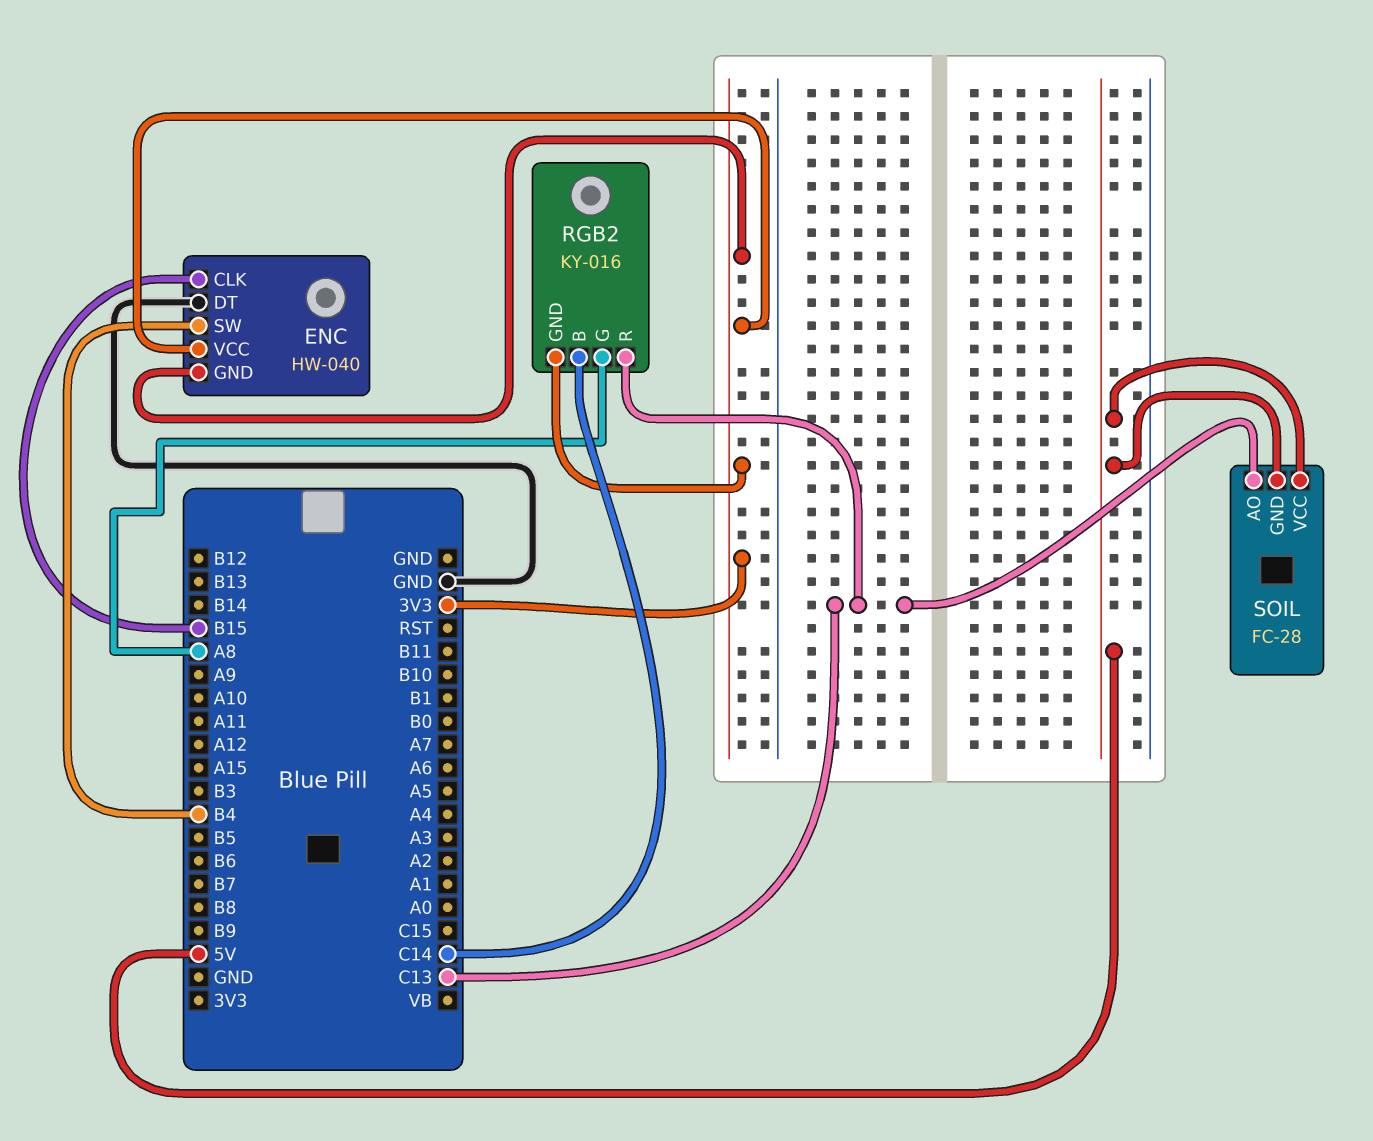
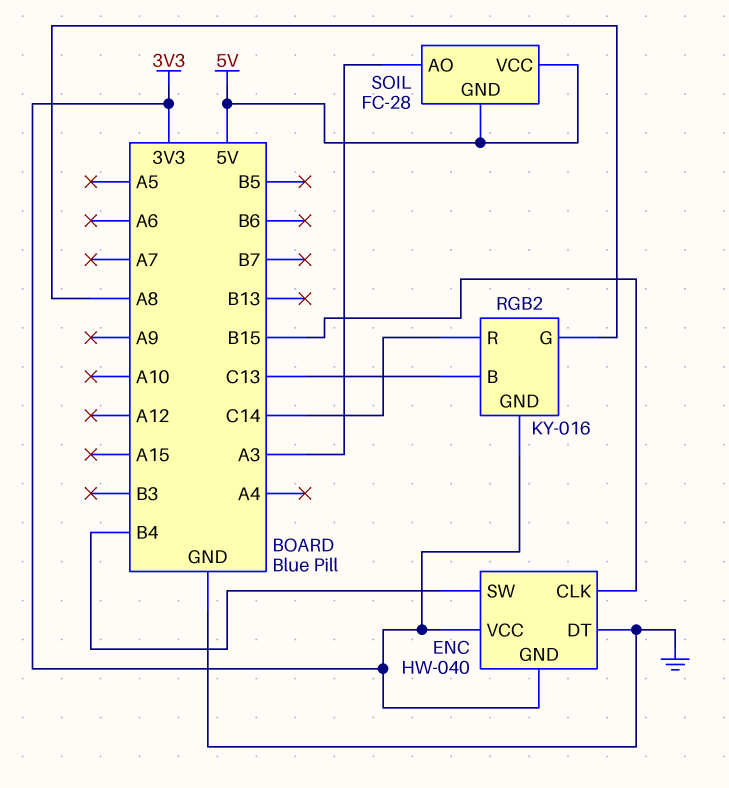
RGB2 pin B: C14 -> C13
RGB2 pin R: C13 -> C14
SOIL pin AO: C13 -> A3

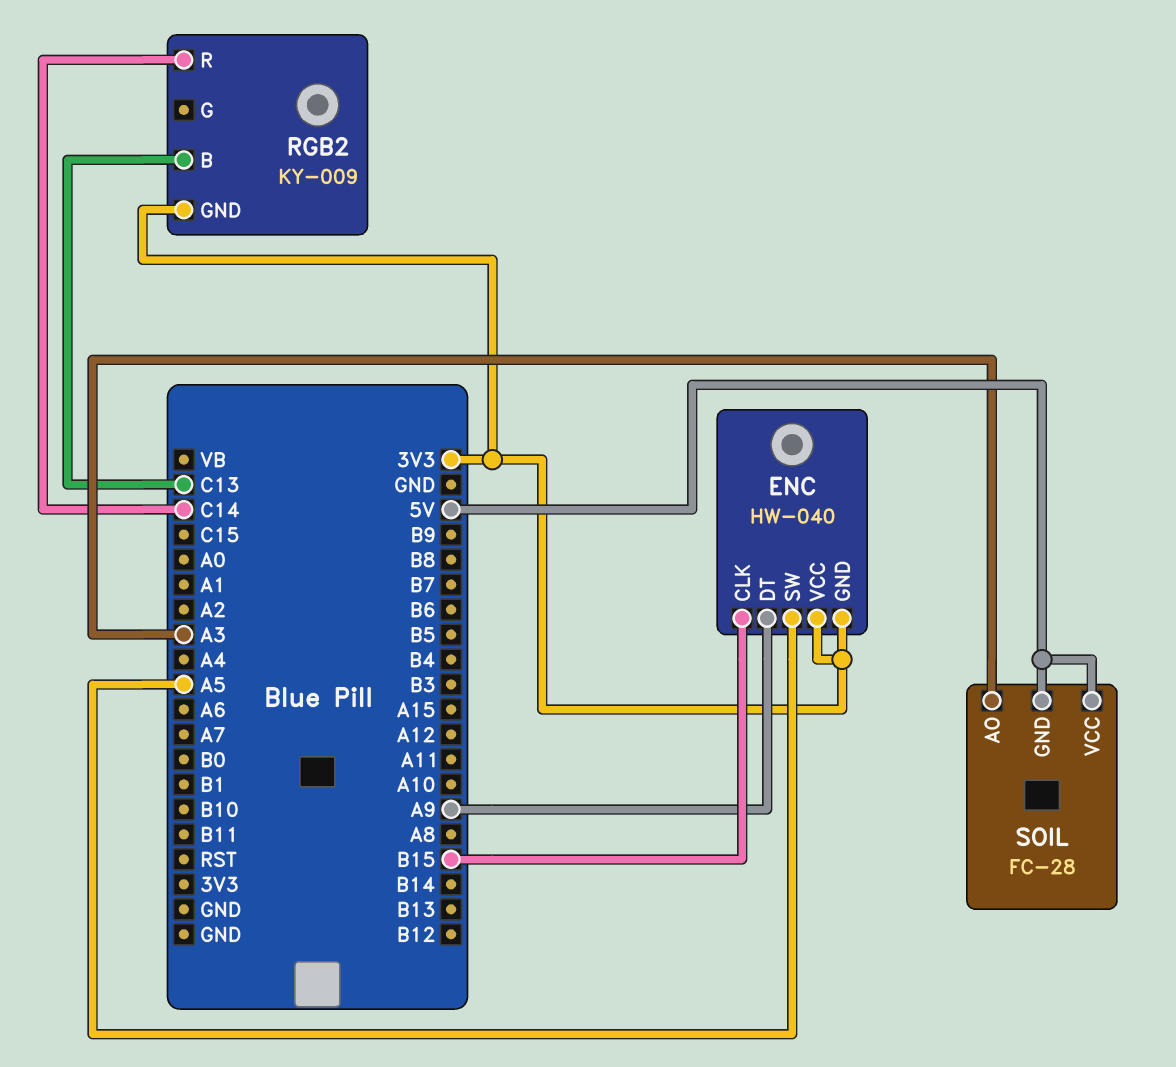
ENC pin DT: GND -> A9
ENC pin SW: B4 -> A5
RGB2: KY-016 -> KY-009
RGB2 pin G: A8 -> none

